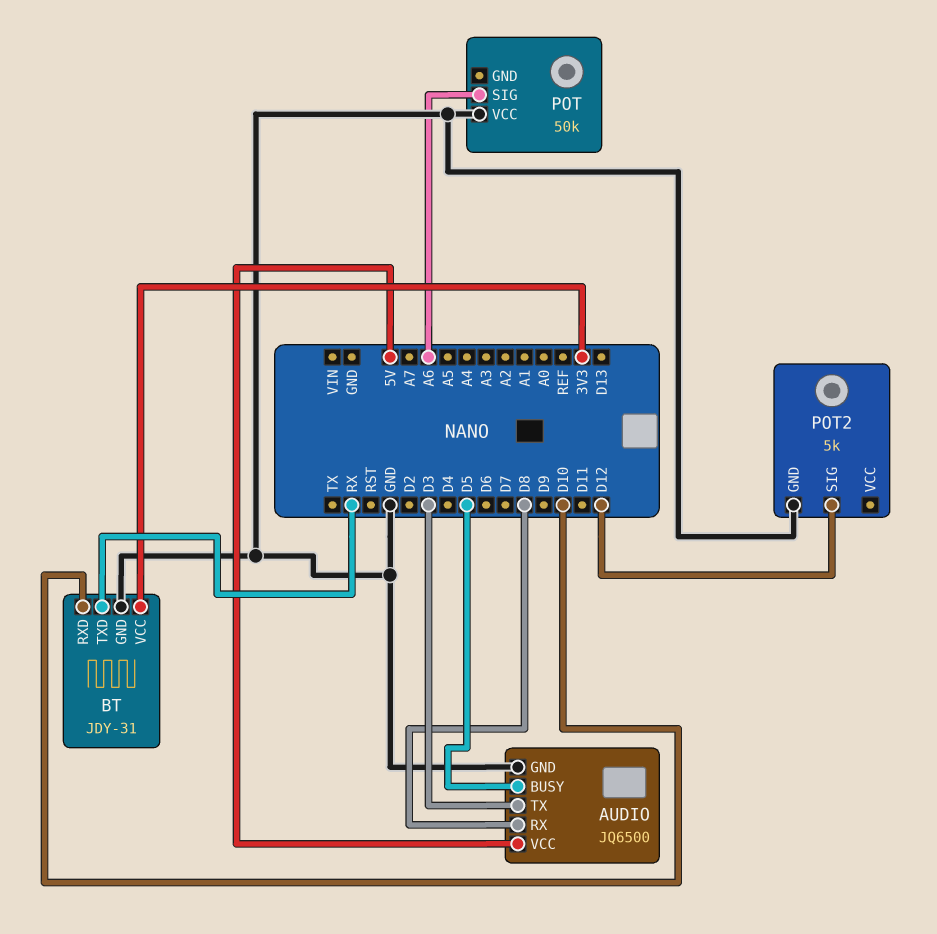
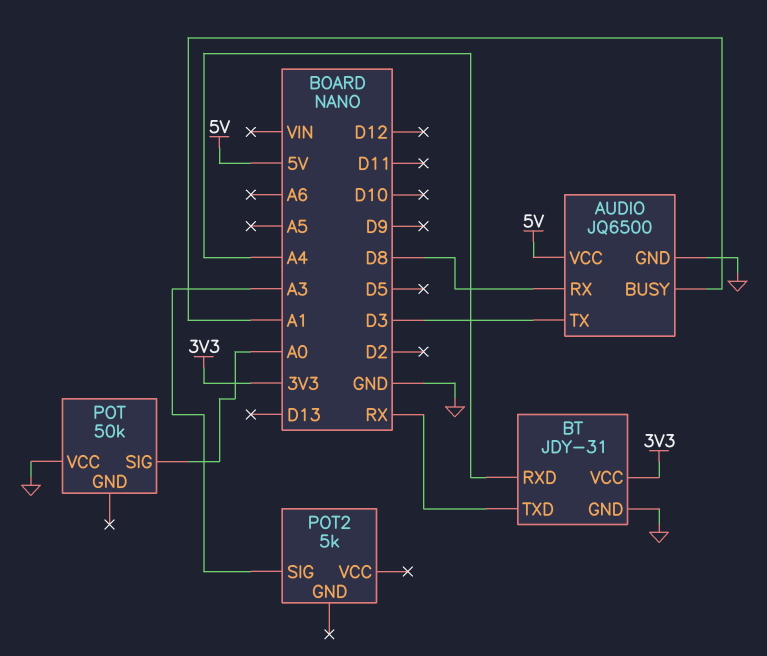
AUDIO pin BUSY: D5 -> A1
BT pin RXD: D10 -> A4
POT pin SIG: A6 -> A0
POT2 pin GND: GND -> none
POT2 pin SIG: D12 -> A3

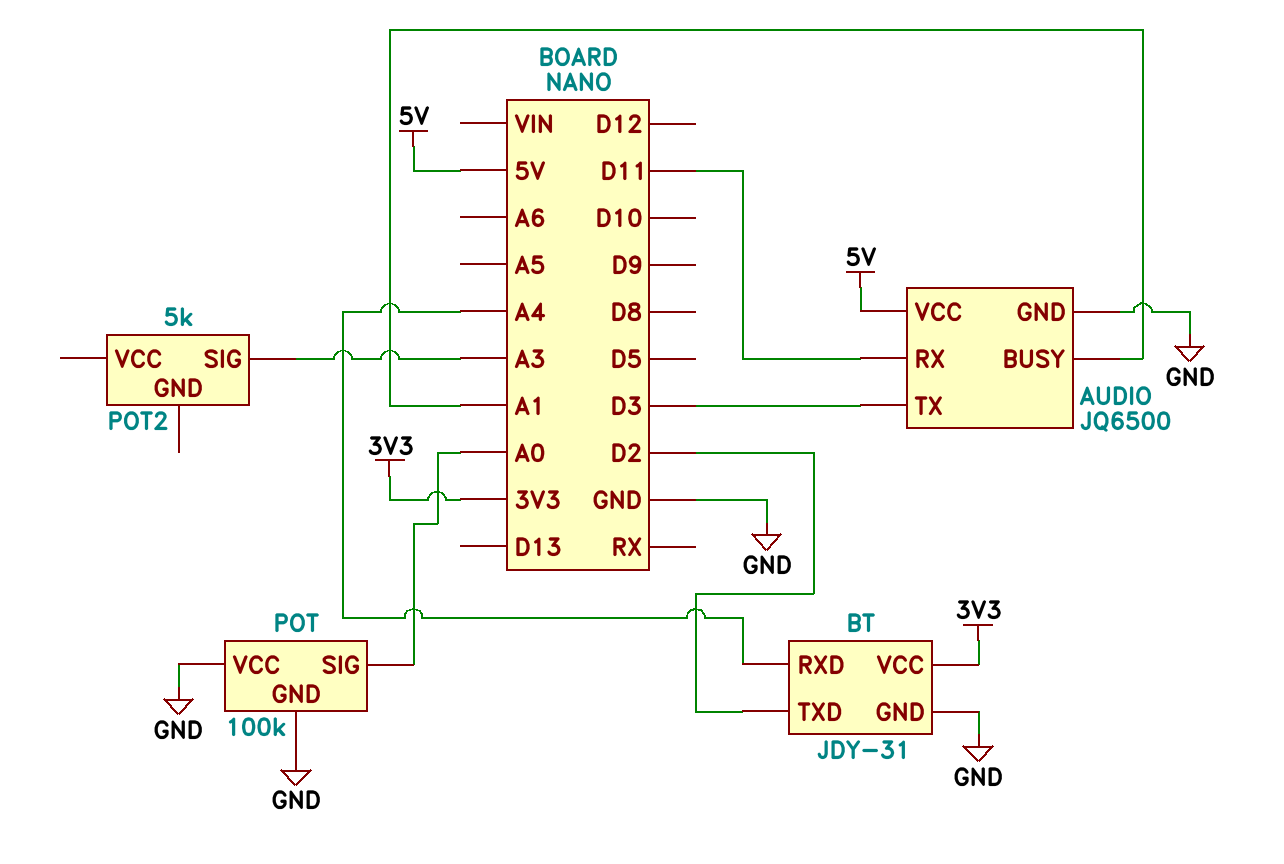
AUDIO pin RX: D8 -> D11
BT pin TXD: RX -> D2
POT: 50k -> 100k
POT pin GND: none -> GND

